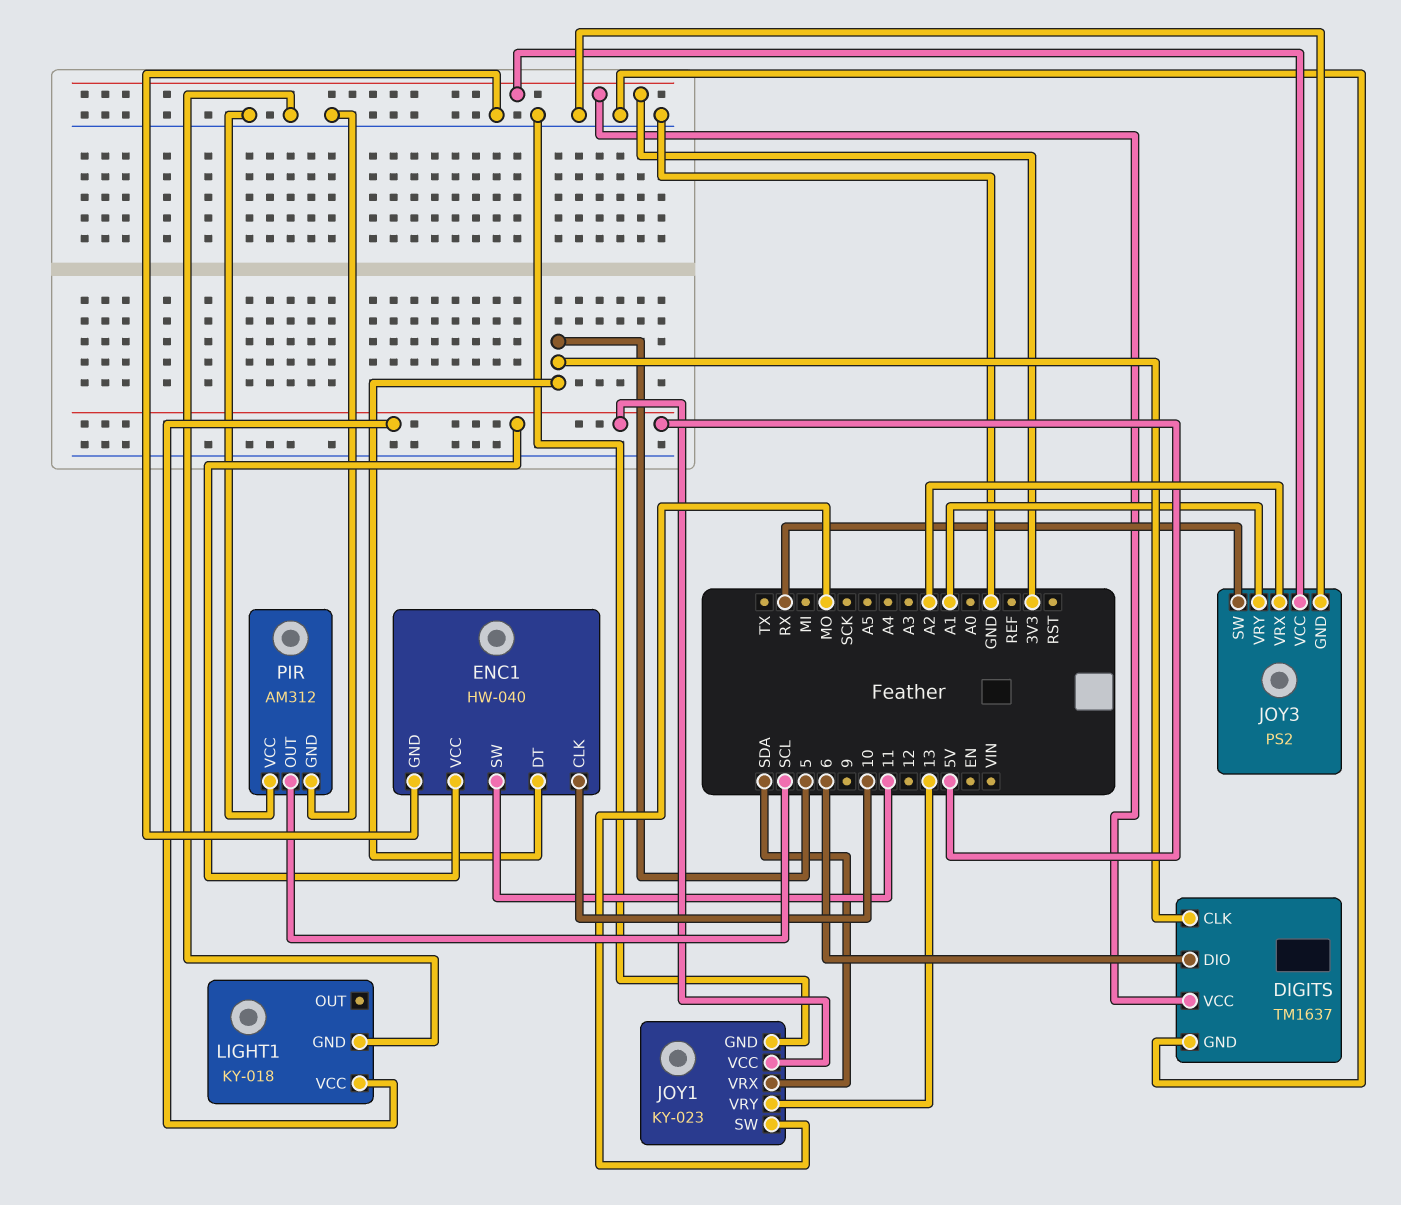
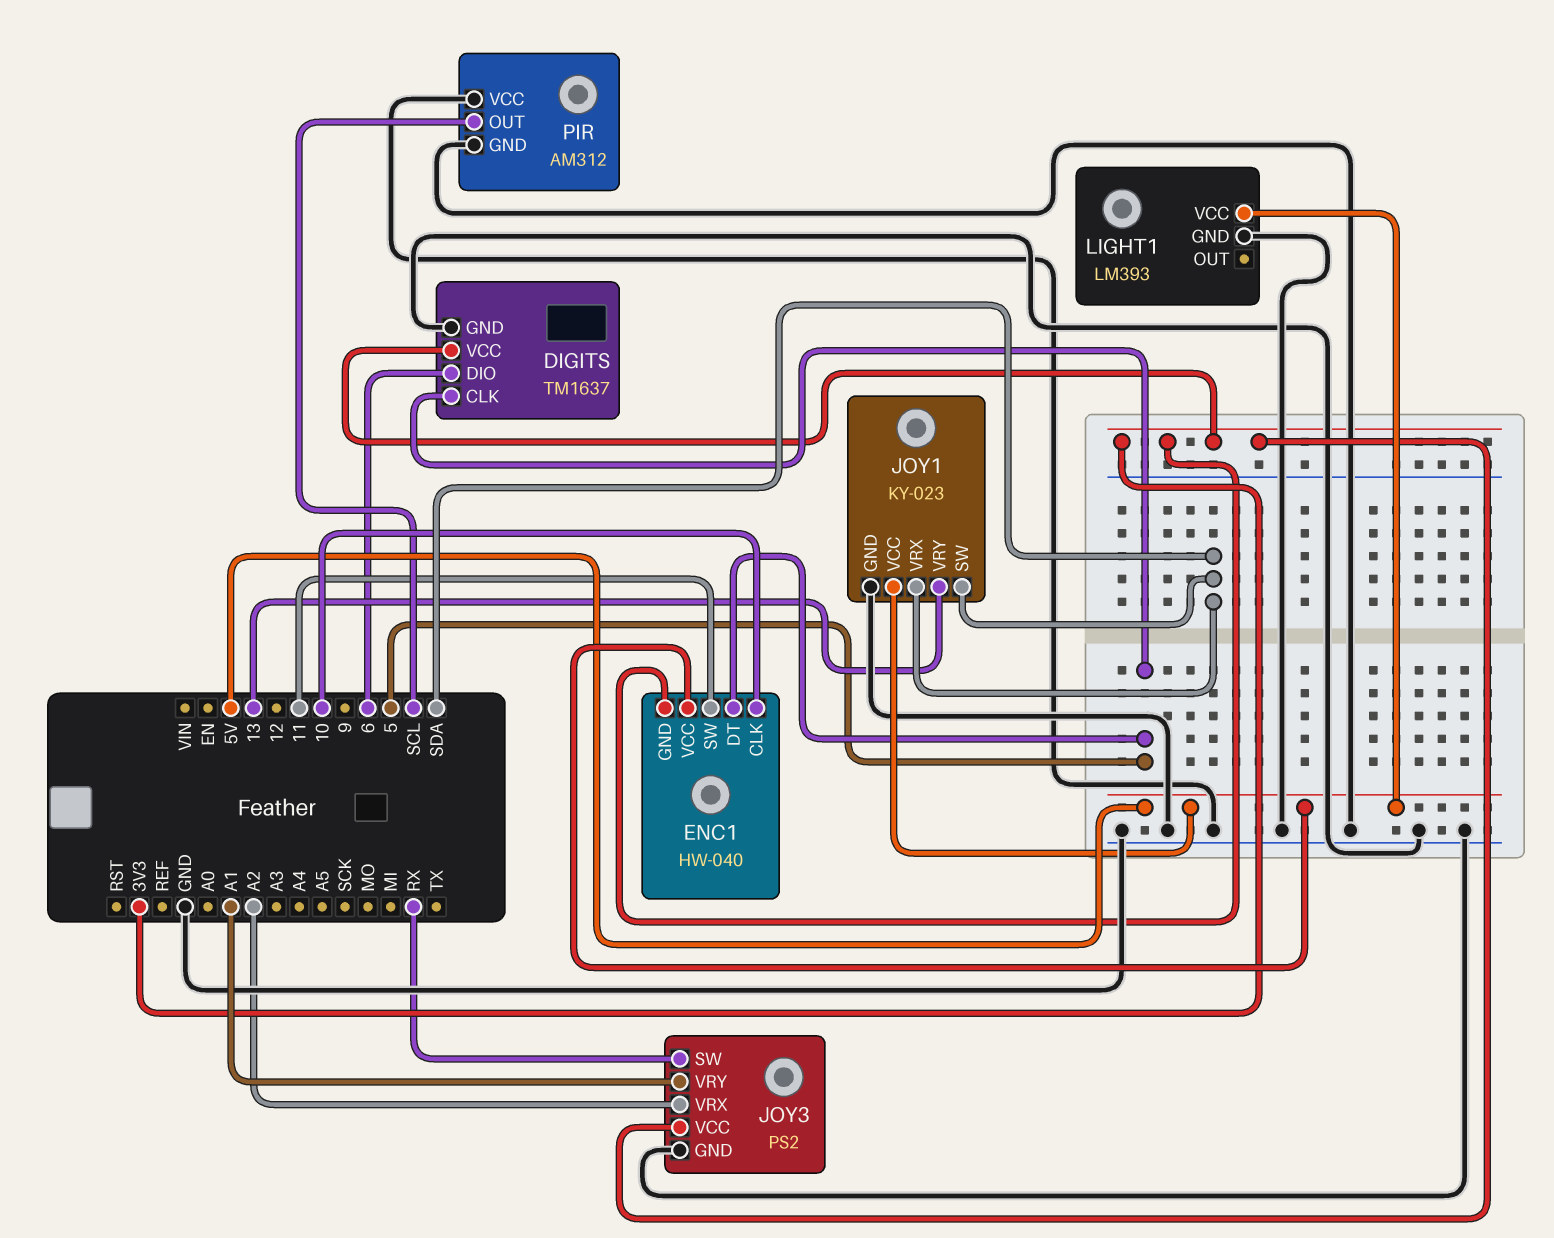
ENC1 pin GND: GND -> 3V3
JOY1 pin SW: MO -> SDA
LIGHT1: KY-018 -> LM393

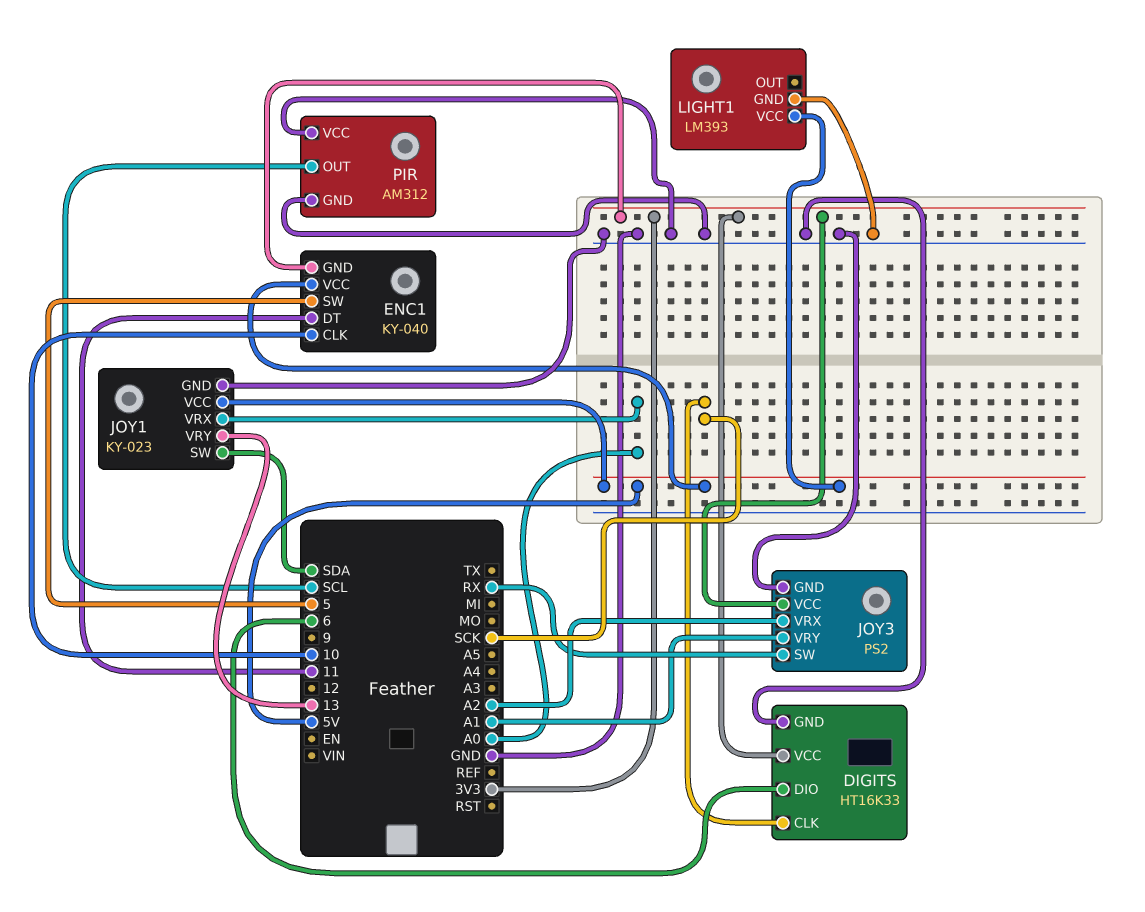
DIGITS: TM1637 -> HT16K33
DIGITS pin CLK: 5 -> SCK
ENC1: HW-040 -> KY-040
ENC1 pin DT: 5 -> 11
ENC1 pin SW: 11 -> 5
JOY1 pin VRX: SDA -> A0

